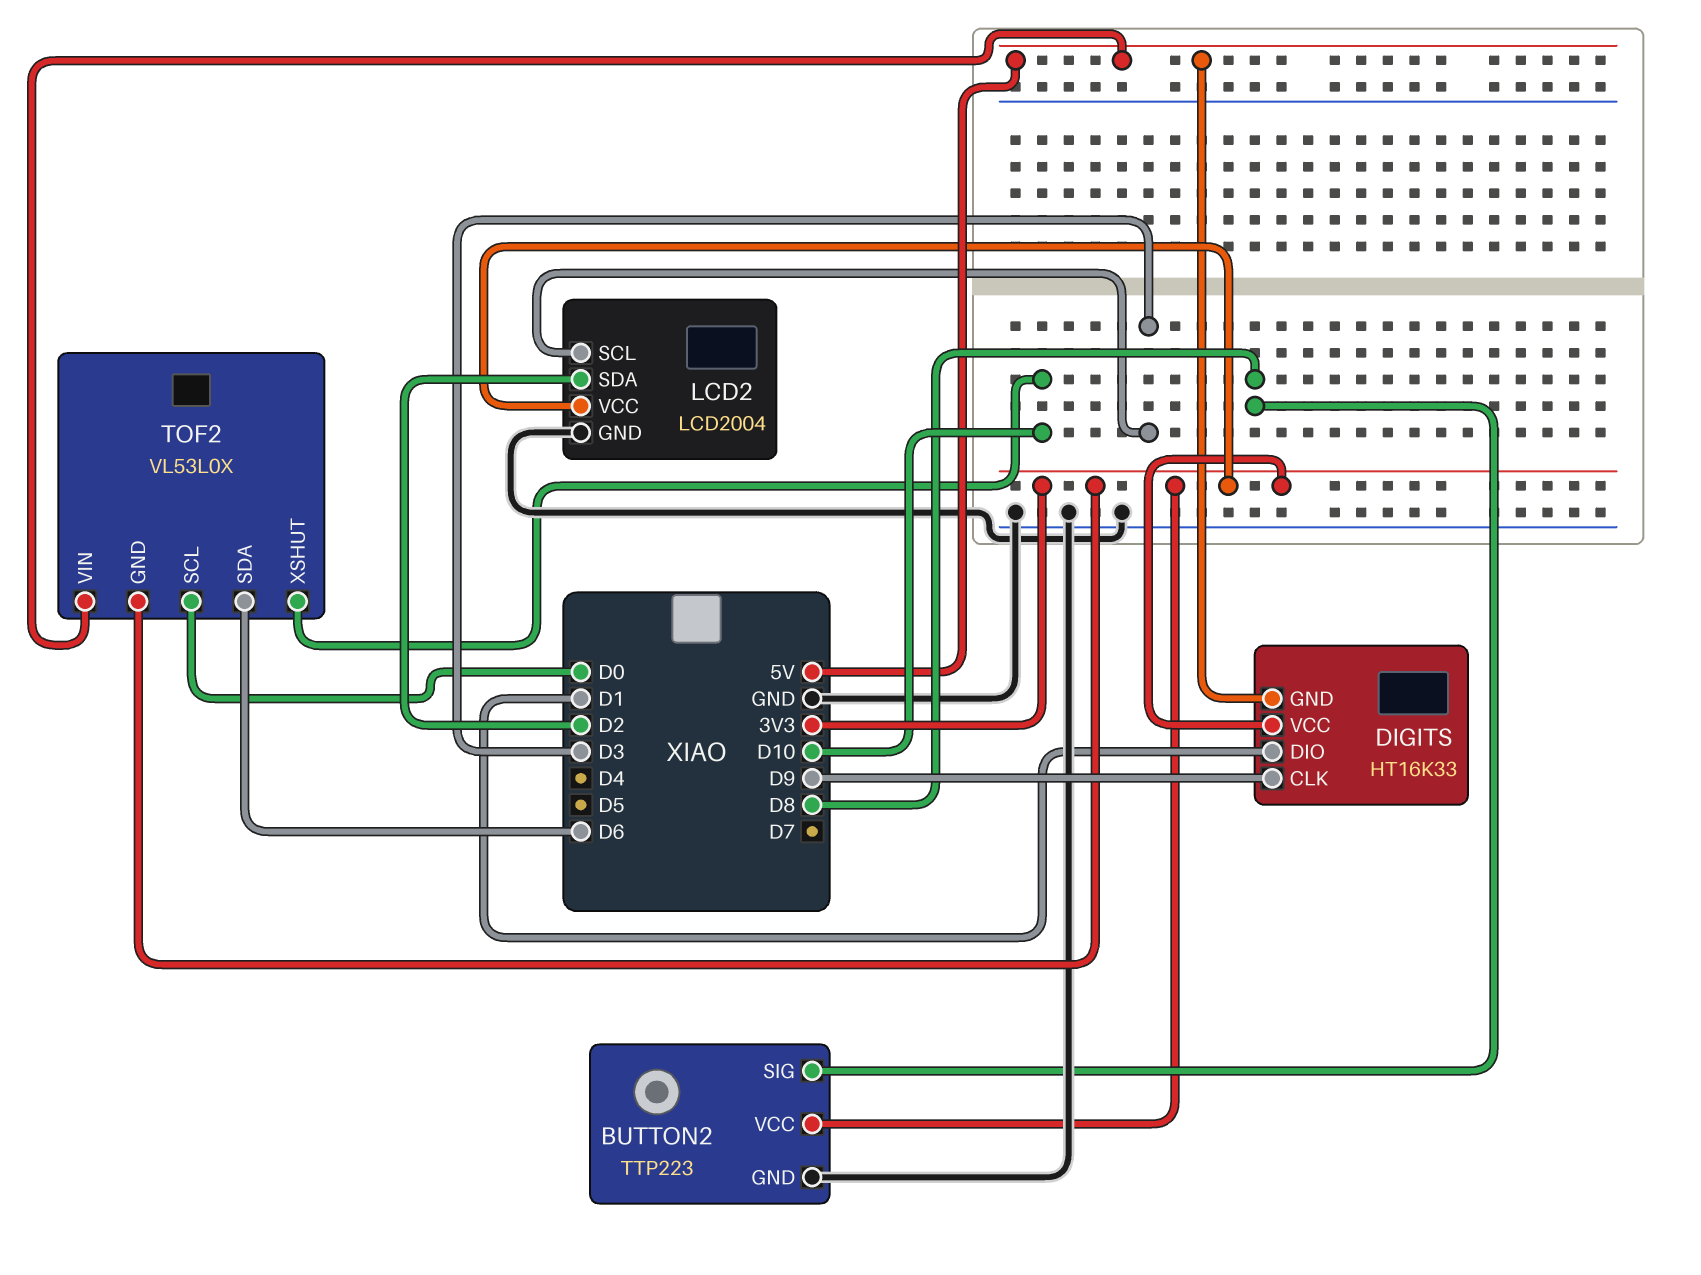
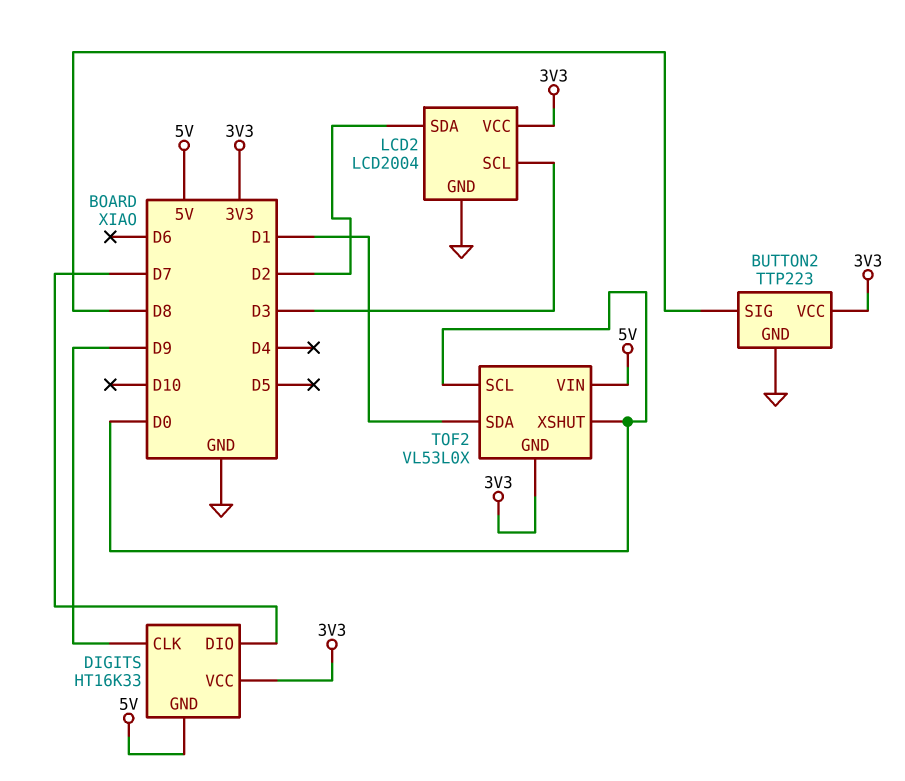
DIGITS pin DIO: D1 -> D7
TOF2 pin SDA: D6 -> D1
TOF2 pin XSHUT: D10 -> D0

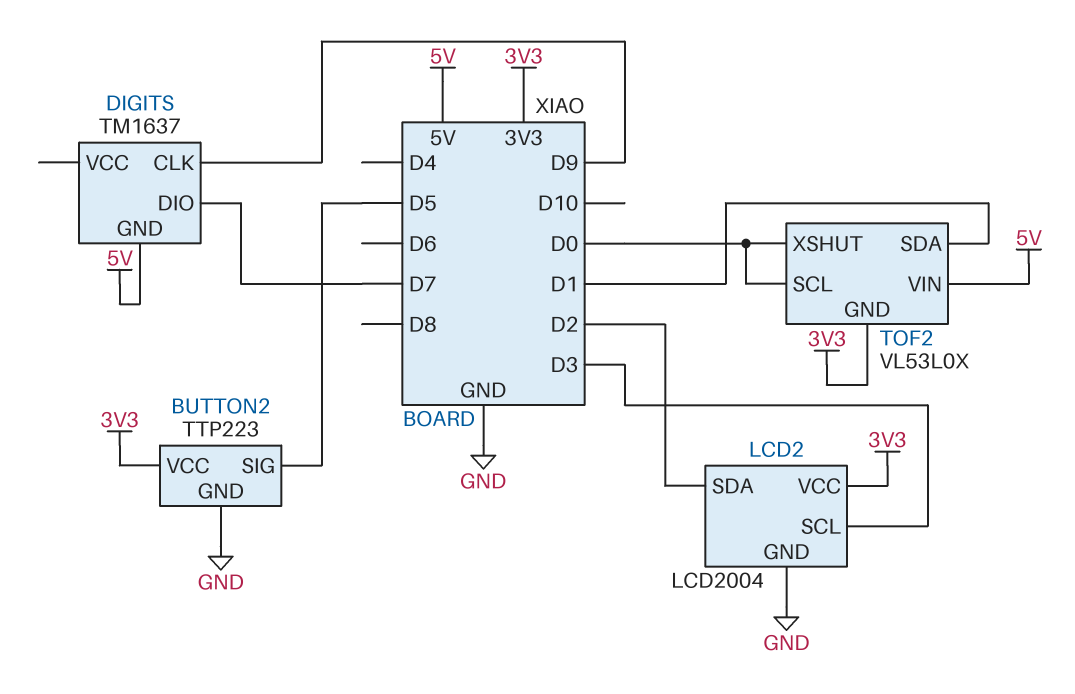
BUTTON2 pin SIG: D8 -> D5
DIGITS: HT16K33 -> TM1637
DIGITS pin VCC: 3V3 -> none

